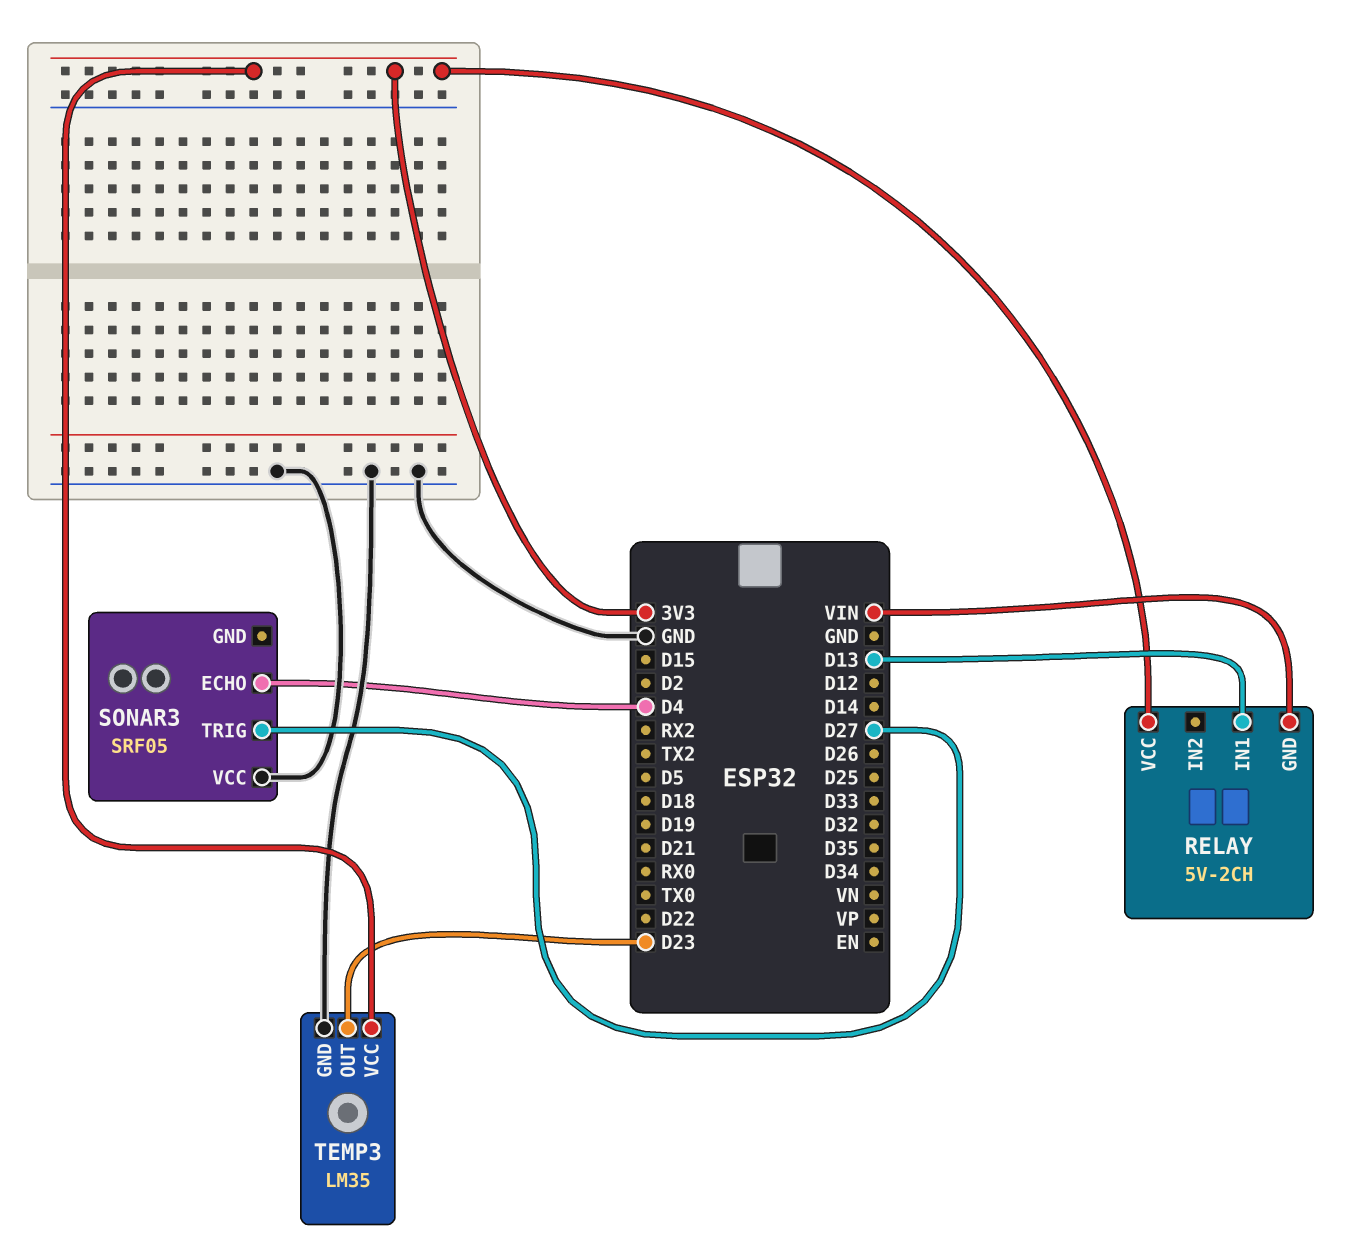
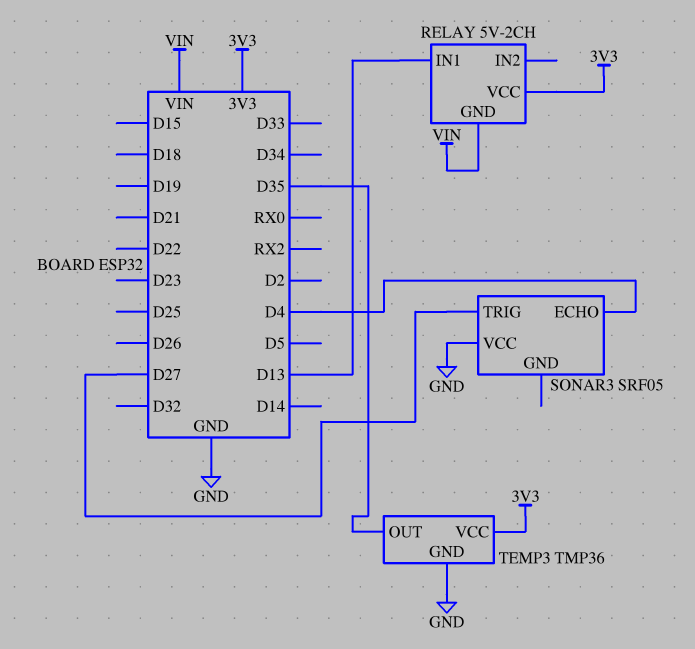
TEMP3: LM35 -> TMP36
TEMP3 pin OUT: D23 -> D35

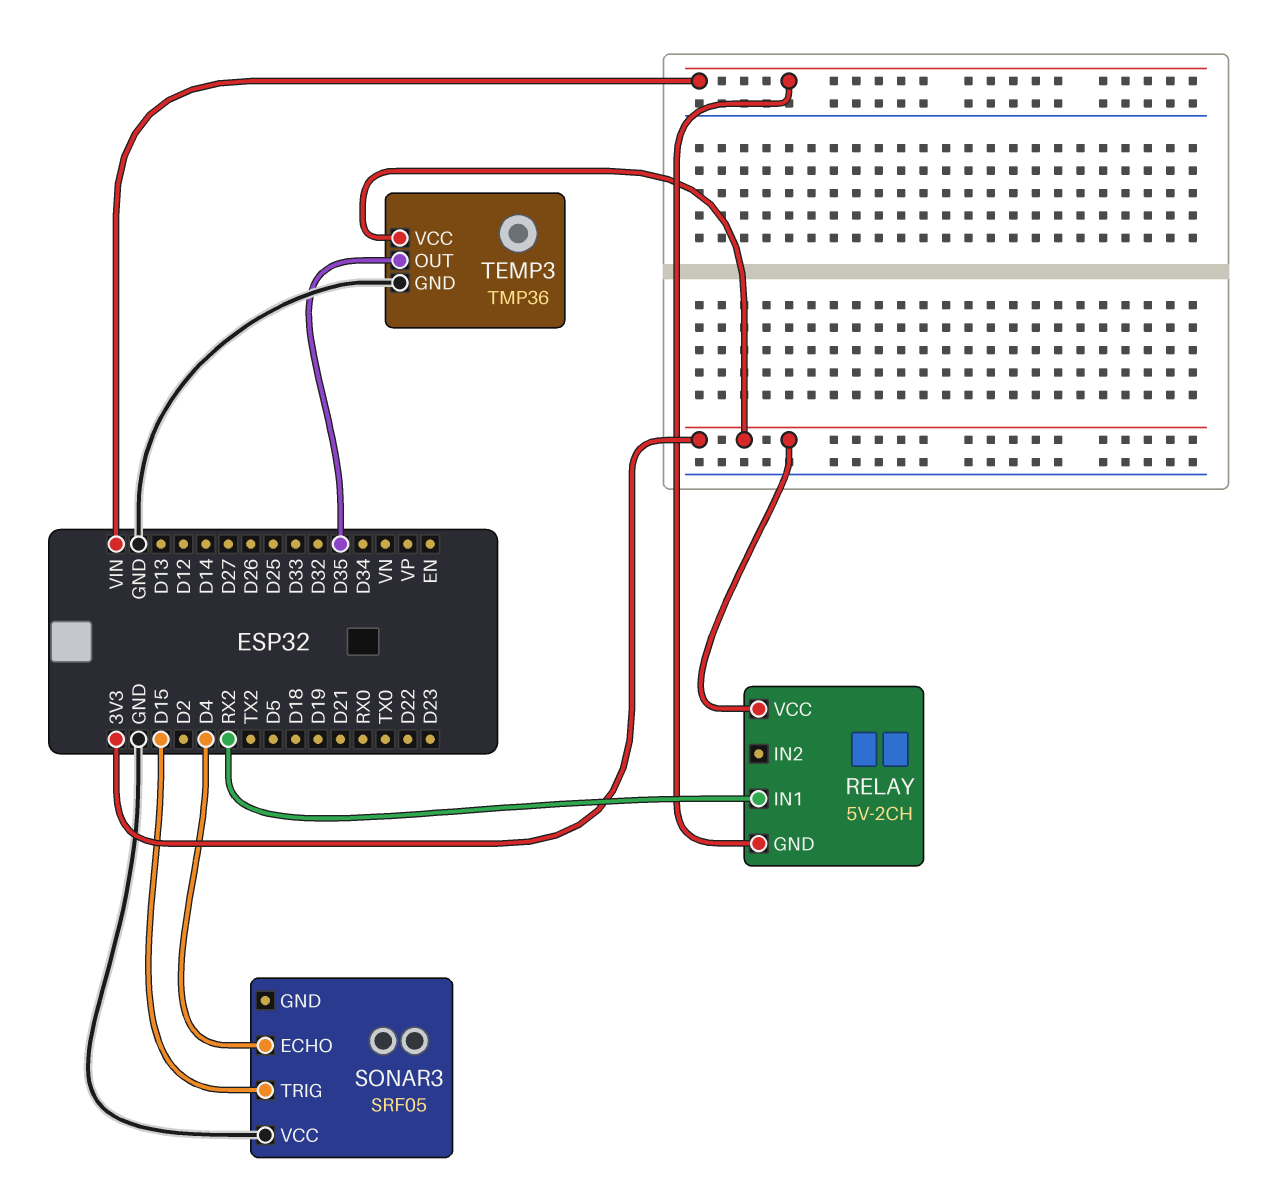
RELAY pin IN1: D13 -> RX2
SONAR3 pin TRIG: D27 -> D15

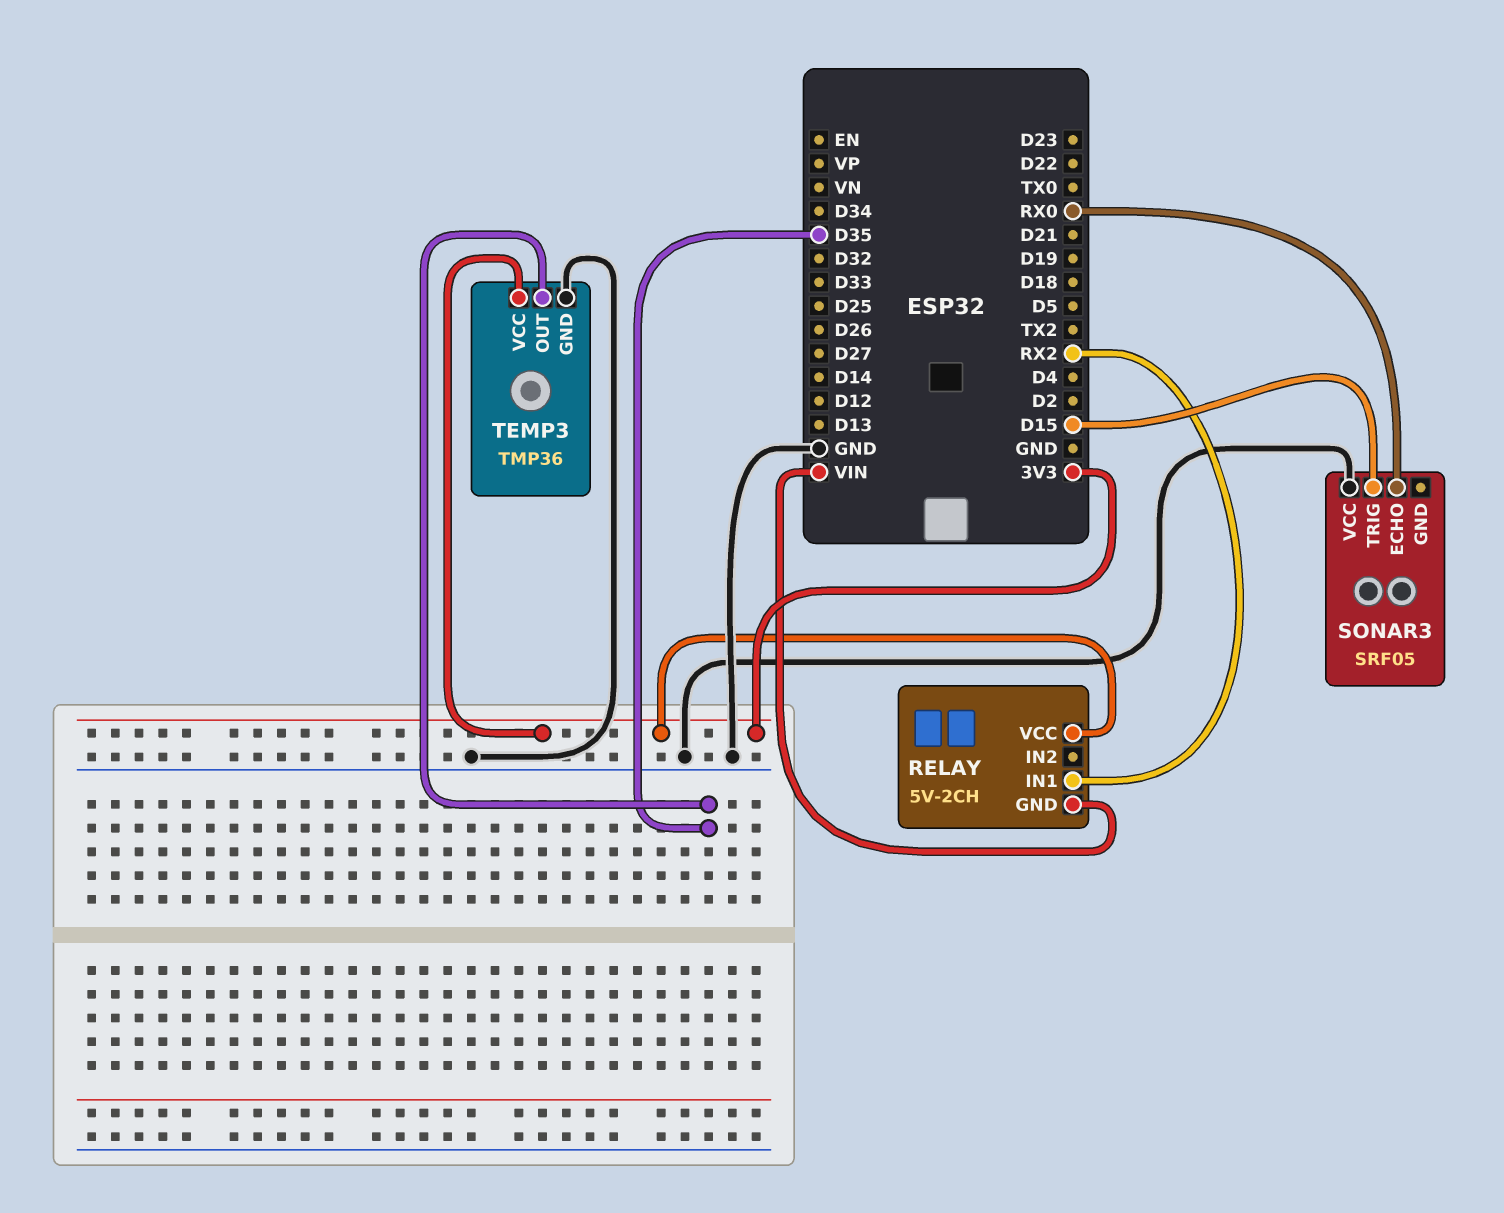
SONAR3 pin ECHO: D4 -> RX0

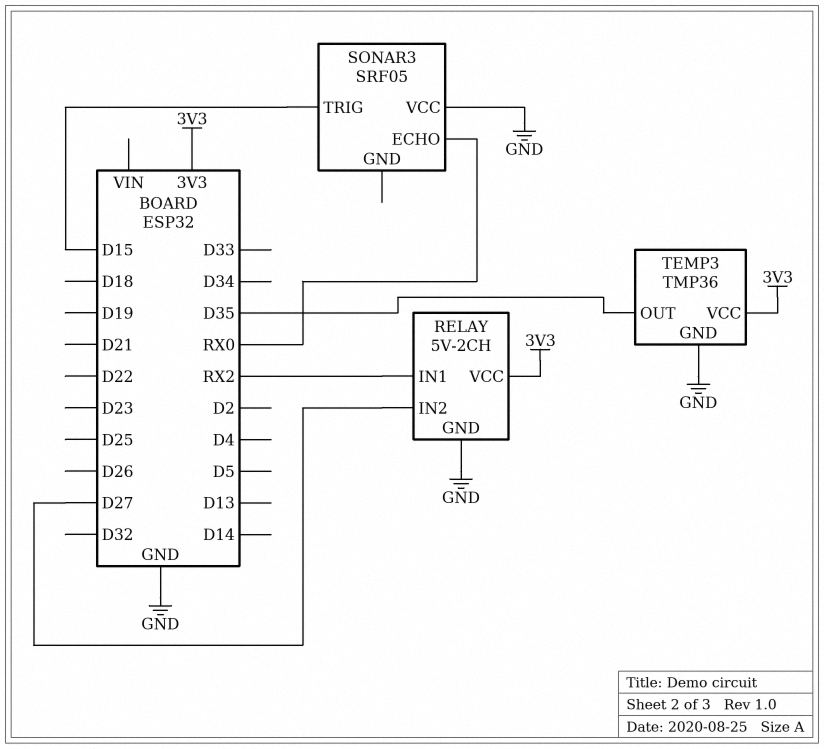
RELAY pin GND: VIN -> GND
RELAY pin IN2: none -> D27

